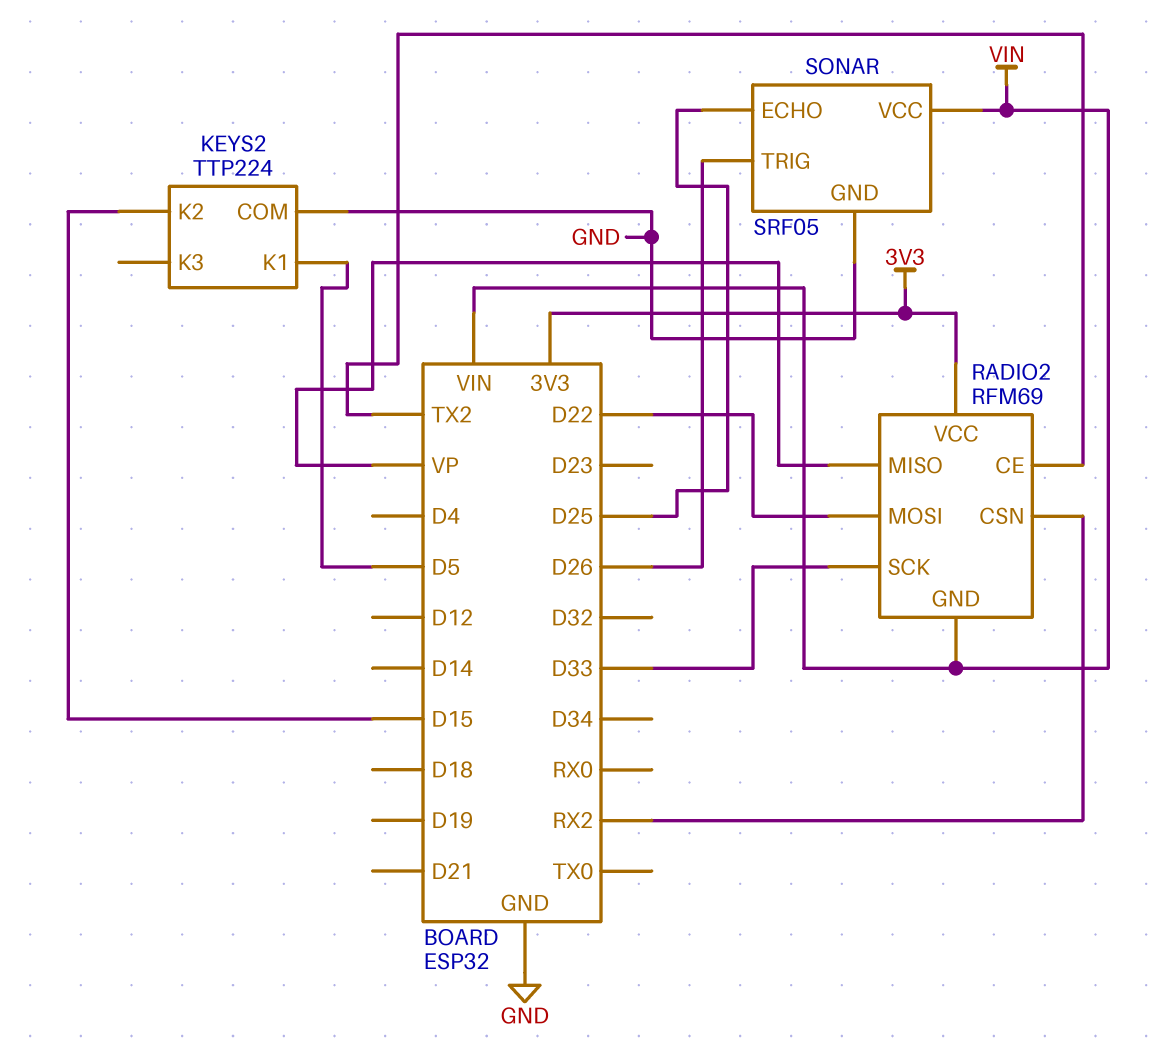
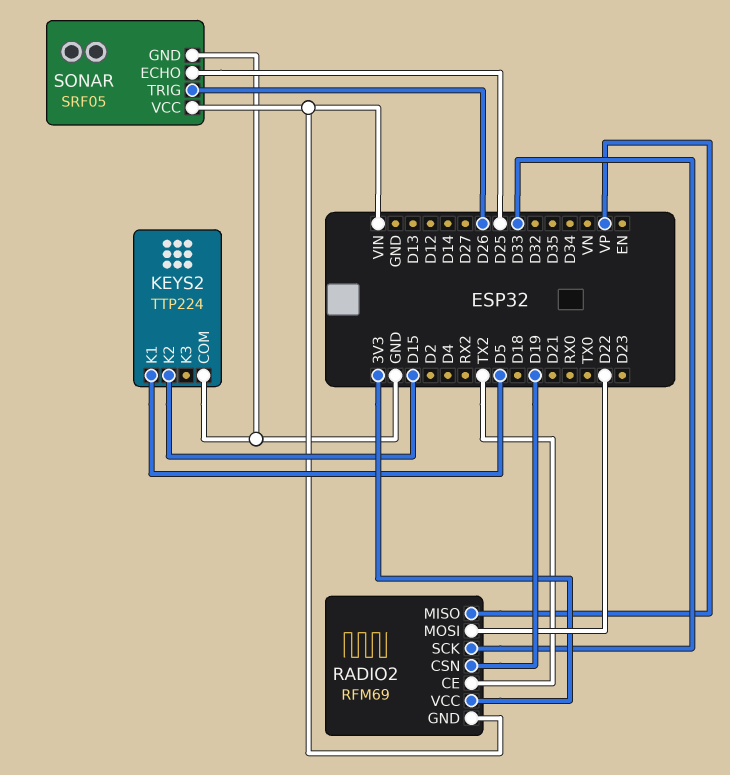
RADIO2 pin CSN: RX2 -> D19

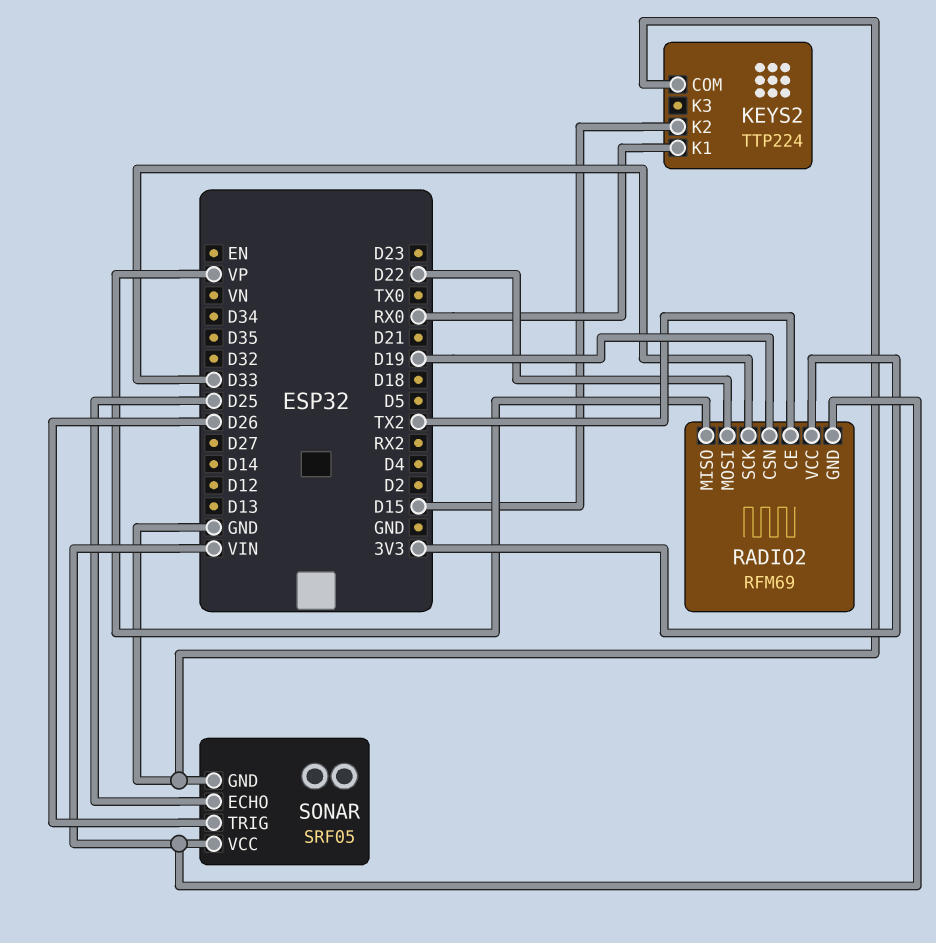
KEYS2 pin K1: D5 -> RX0

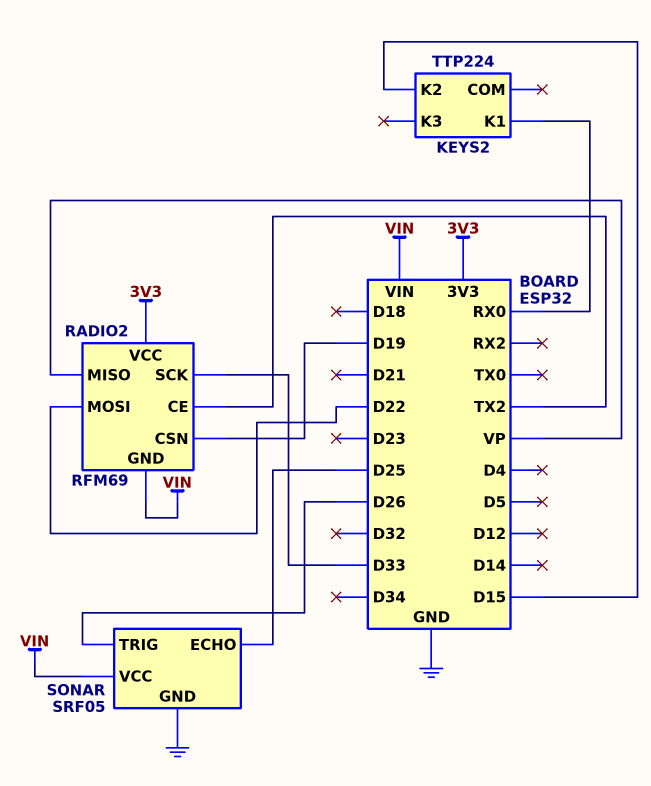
KEYS2 pin COM: GND -> none

